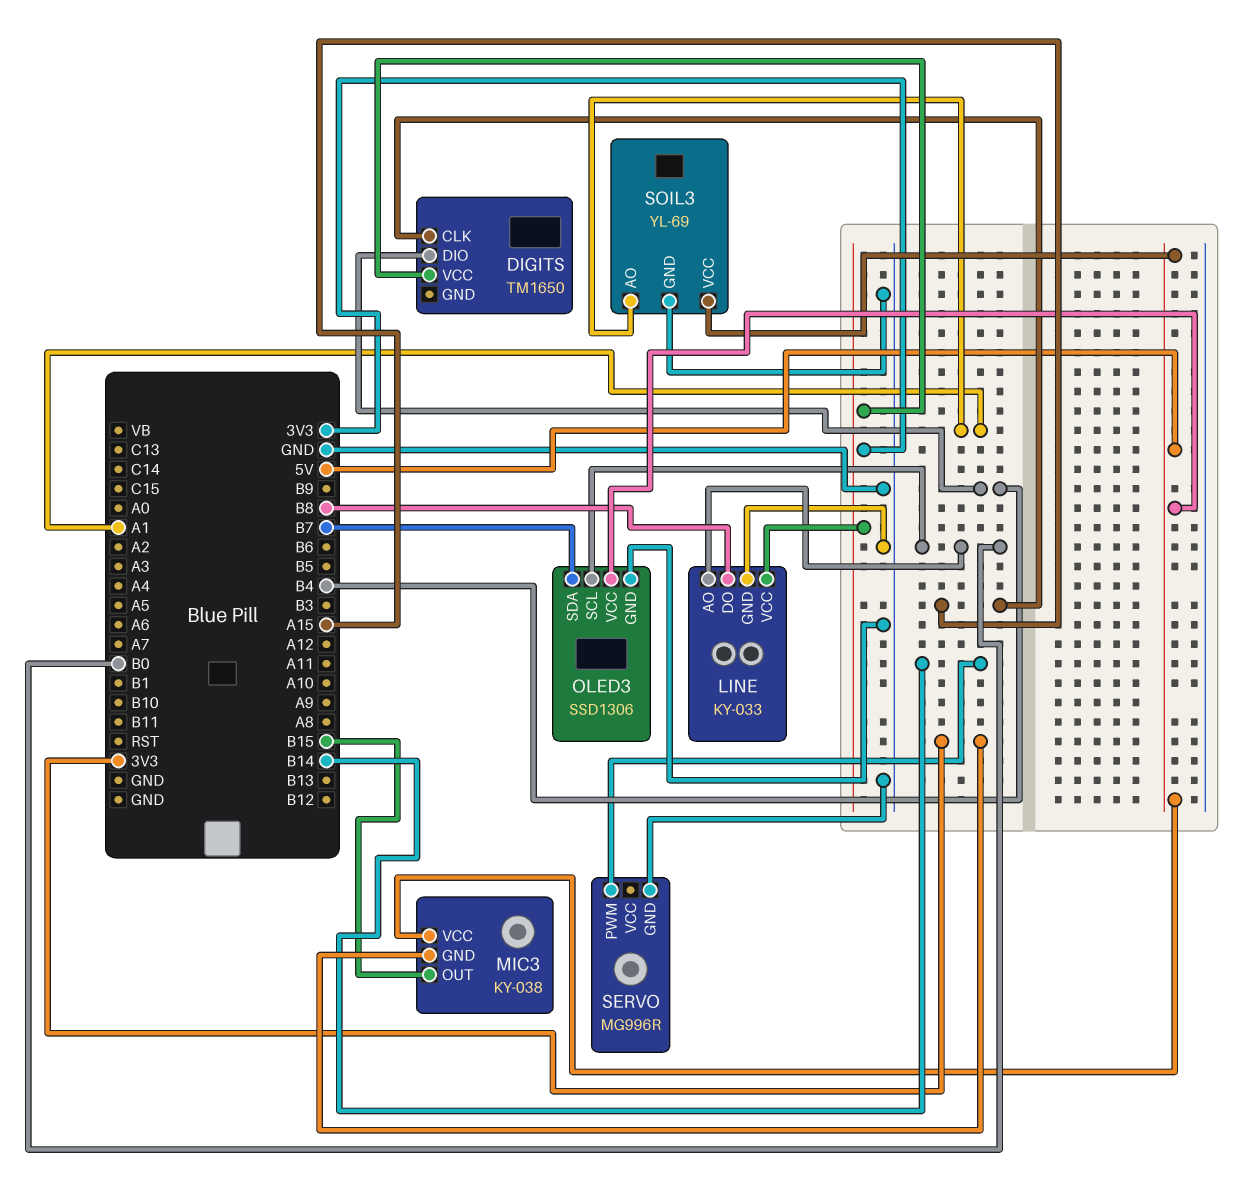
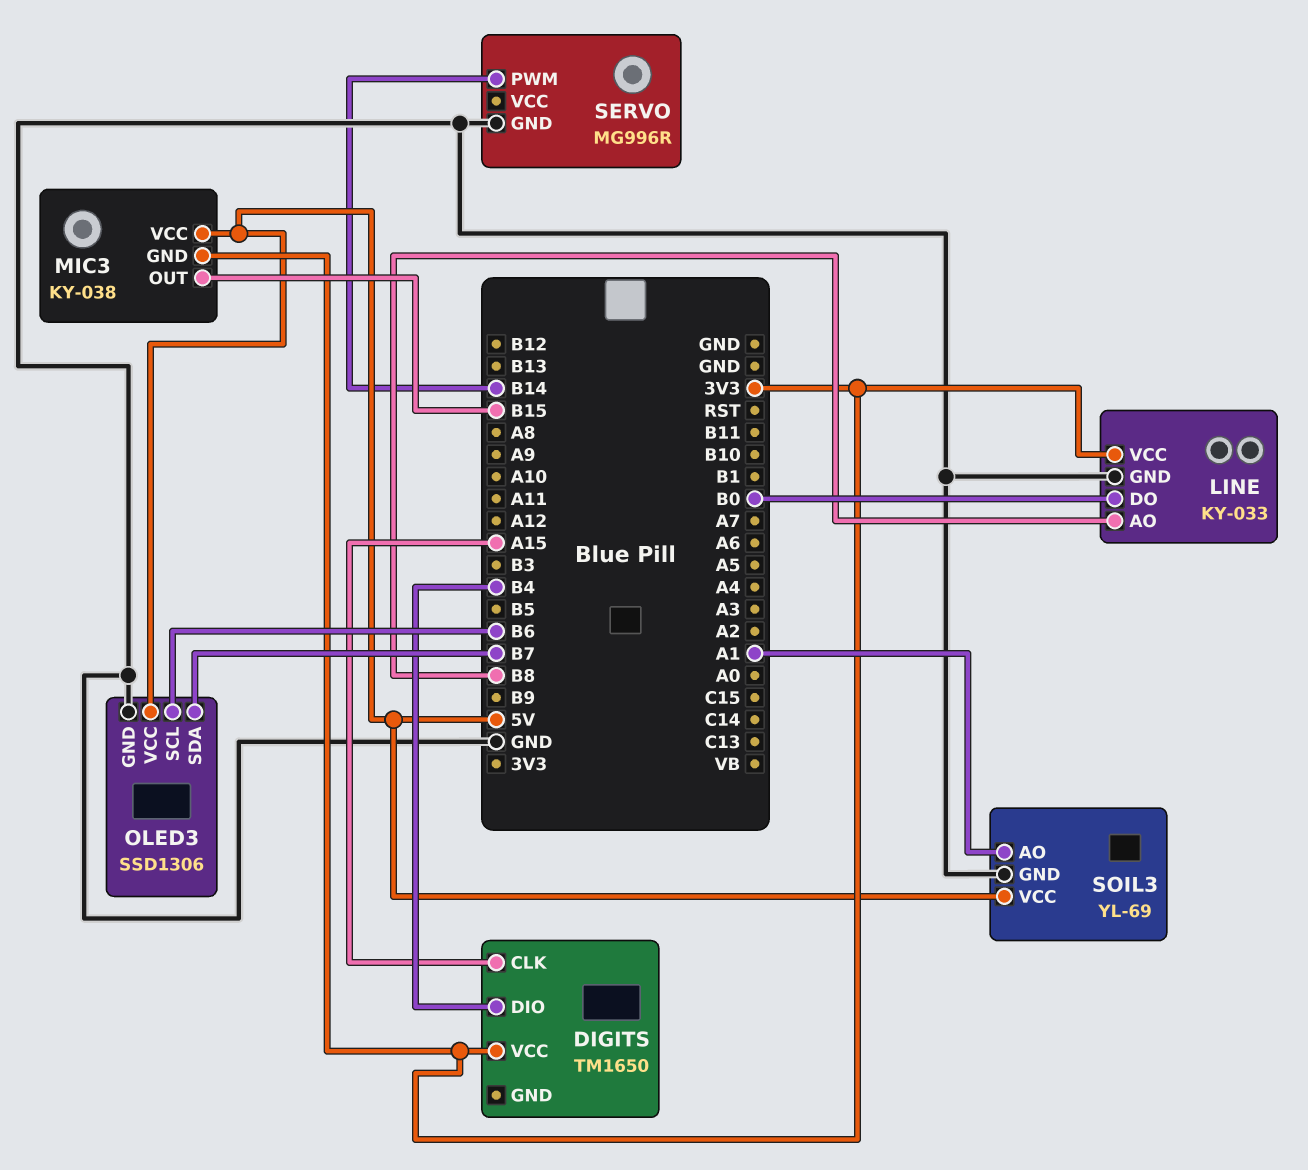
LINE pin AO: B0 -> B8
LINE pin DO: B8 -> B0
OLED3 pin SCL: B0 -> B6

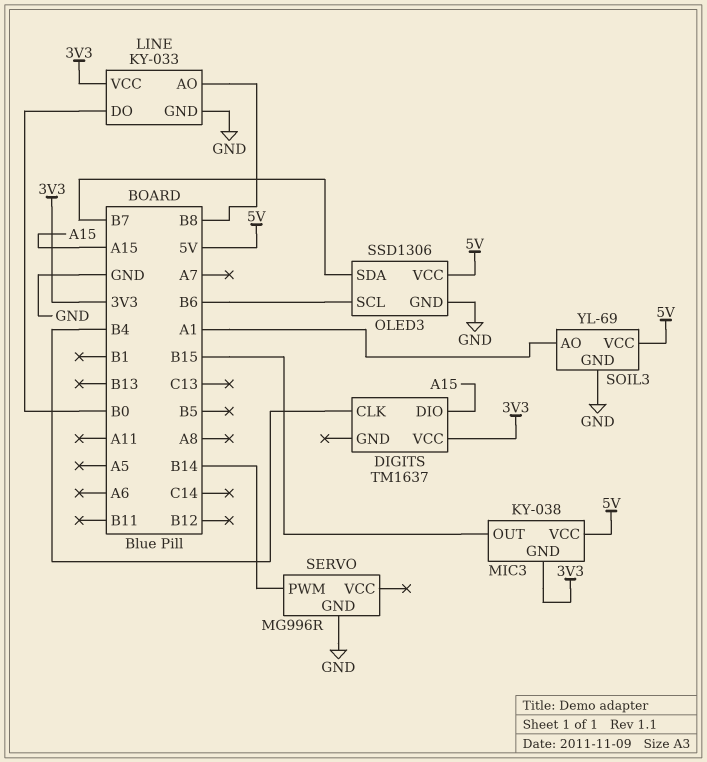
DIGITS: TM1650 -> TM1637
DIGITS pin CLK: A15 -> B4
DIGITS pin DIO: B4 -> A15

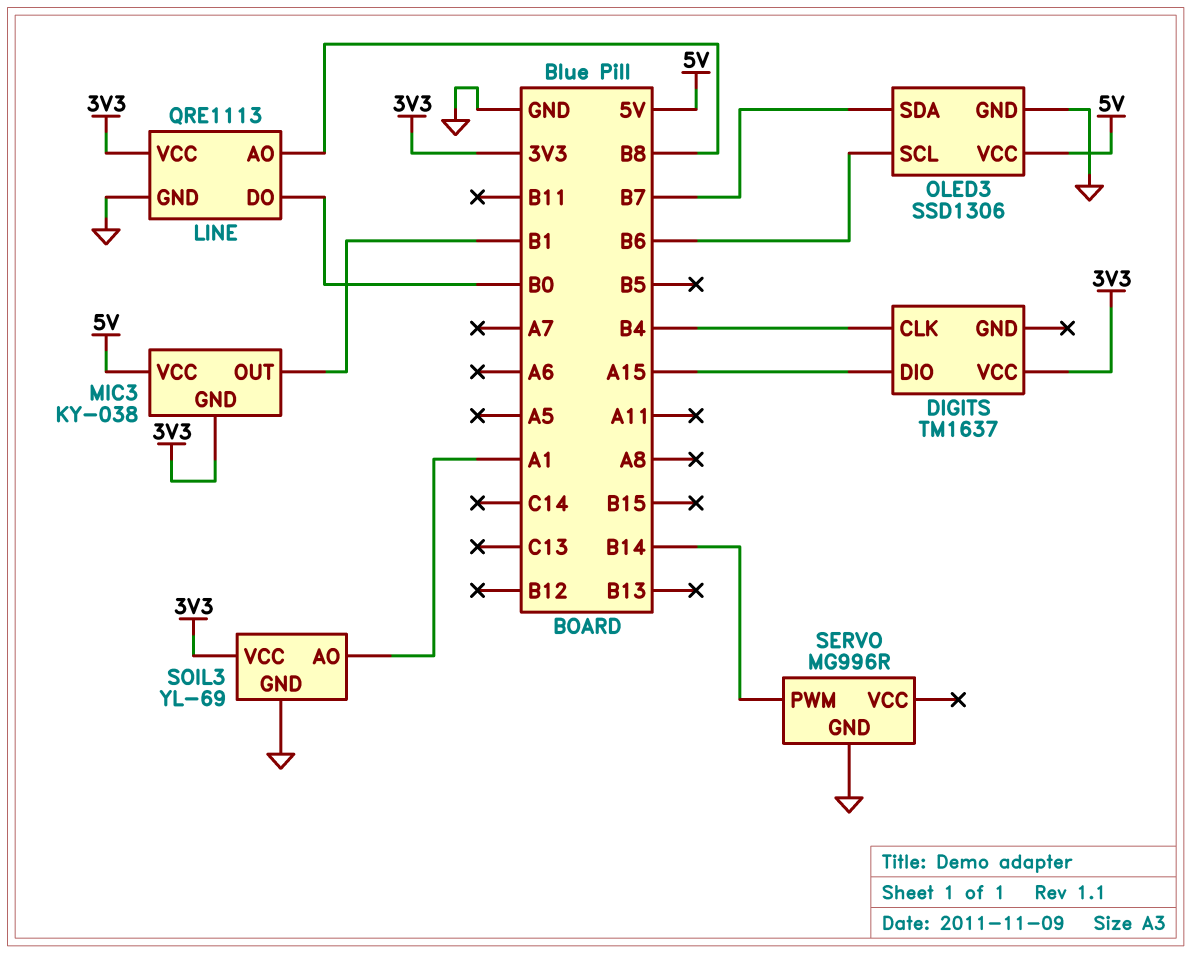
LINE: KY-033 -> QRE1113
MIC3 pin OUT: B15 -> B1
SOIL3 pin VCC: 5V -> 3V3

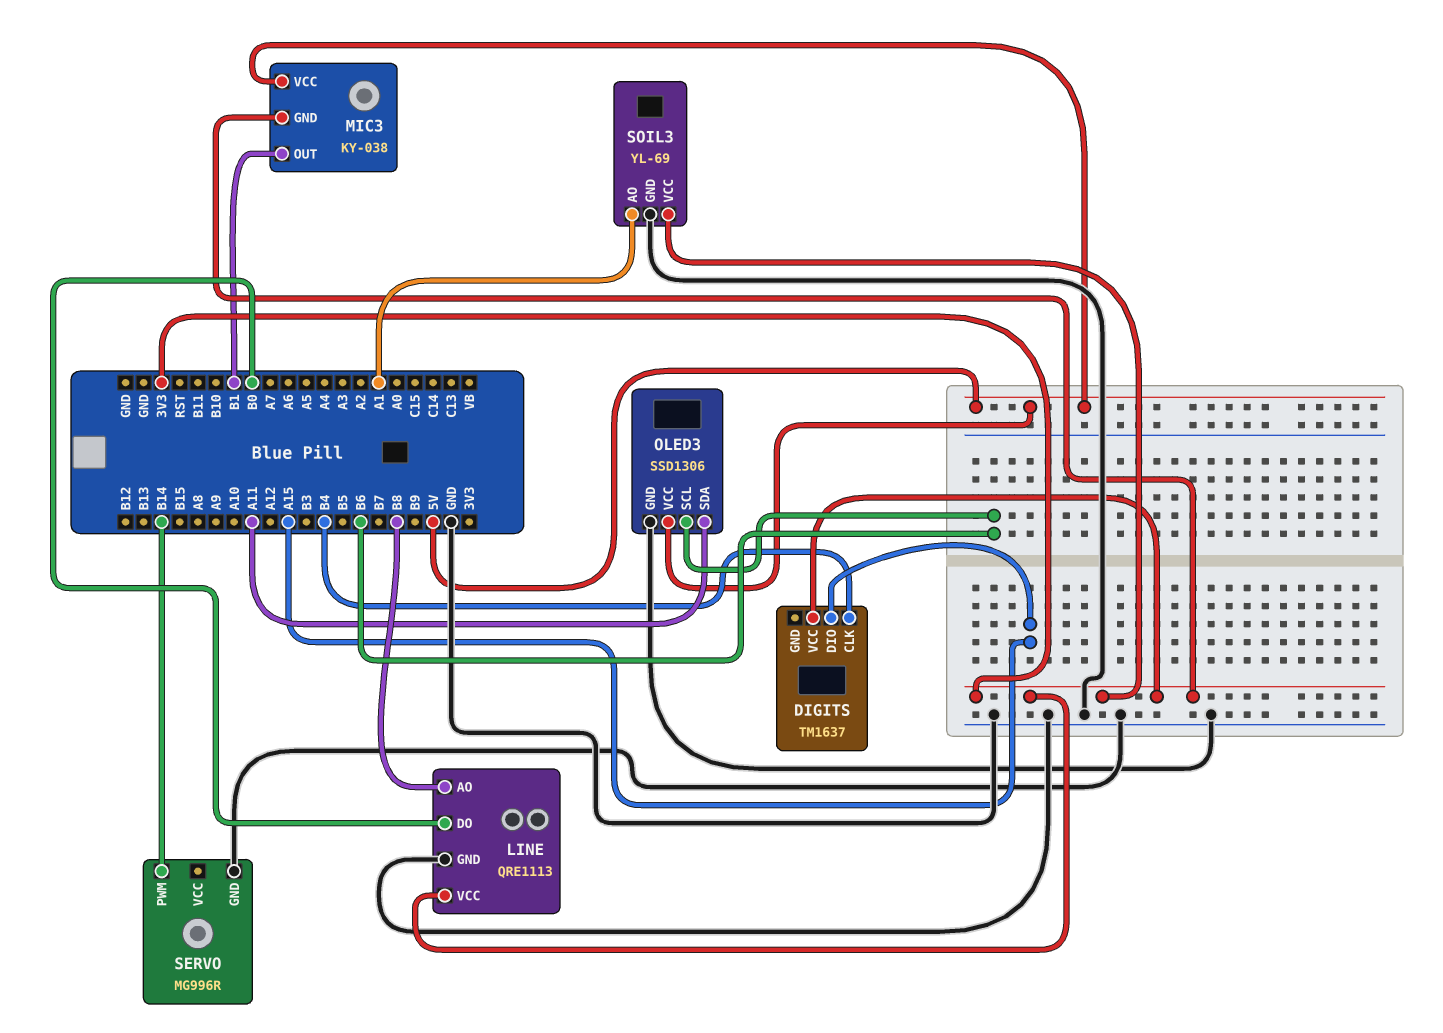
OLED3 pin SDA: B7 -> A11

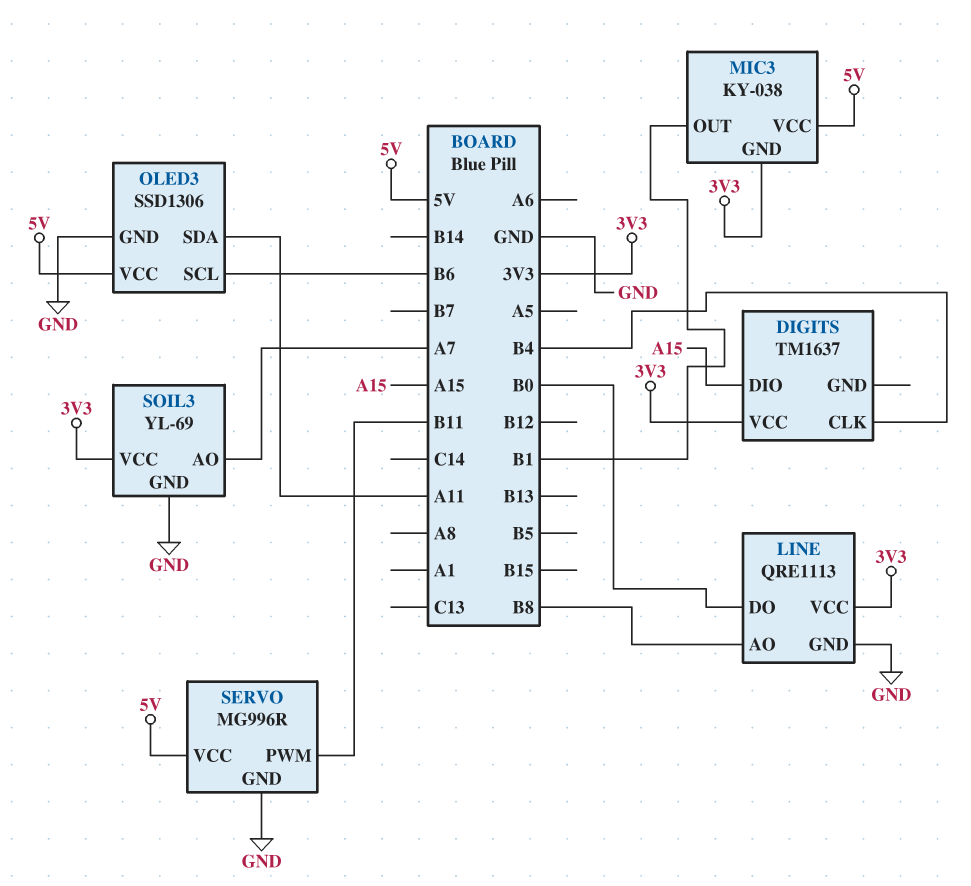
SERVO pin PWM: B14 -> B11
SERVO pin VCC: none -> 5V
SOIL3 pin AO: A1 -> A7

